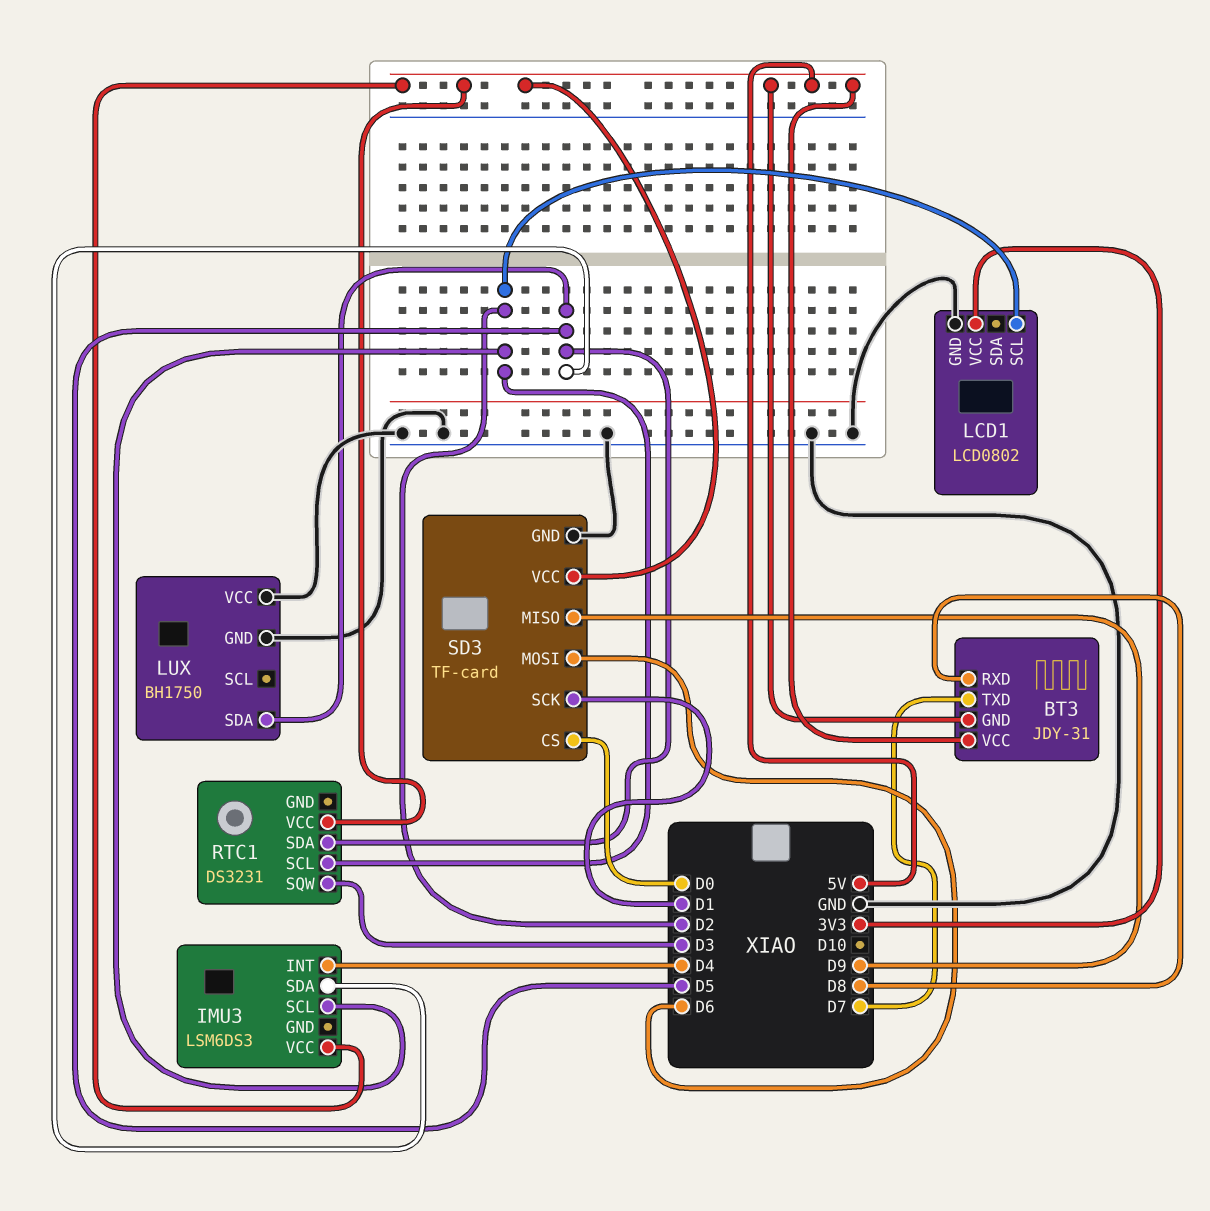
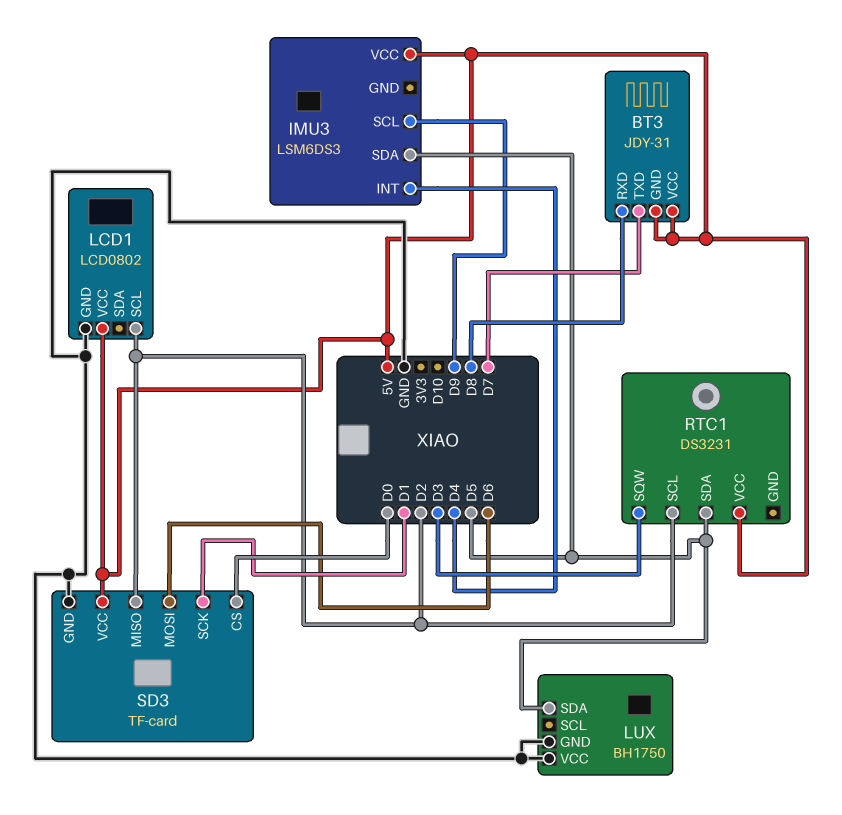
IMU3 pin SCL: D2 -> D9
LCD1 pin VCC: 3V3 -> 5V
SD3 pin MISO: D9 -> D2

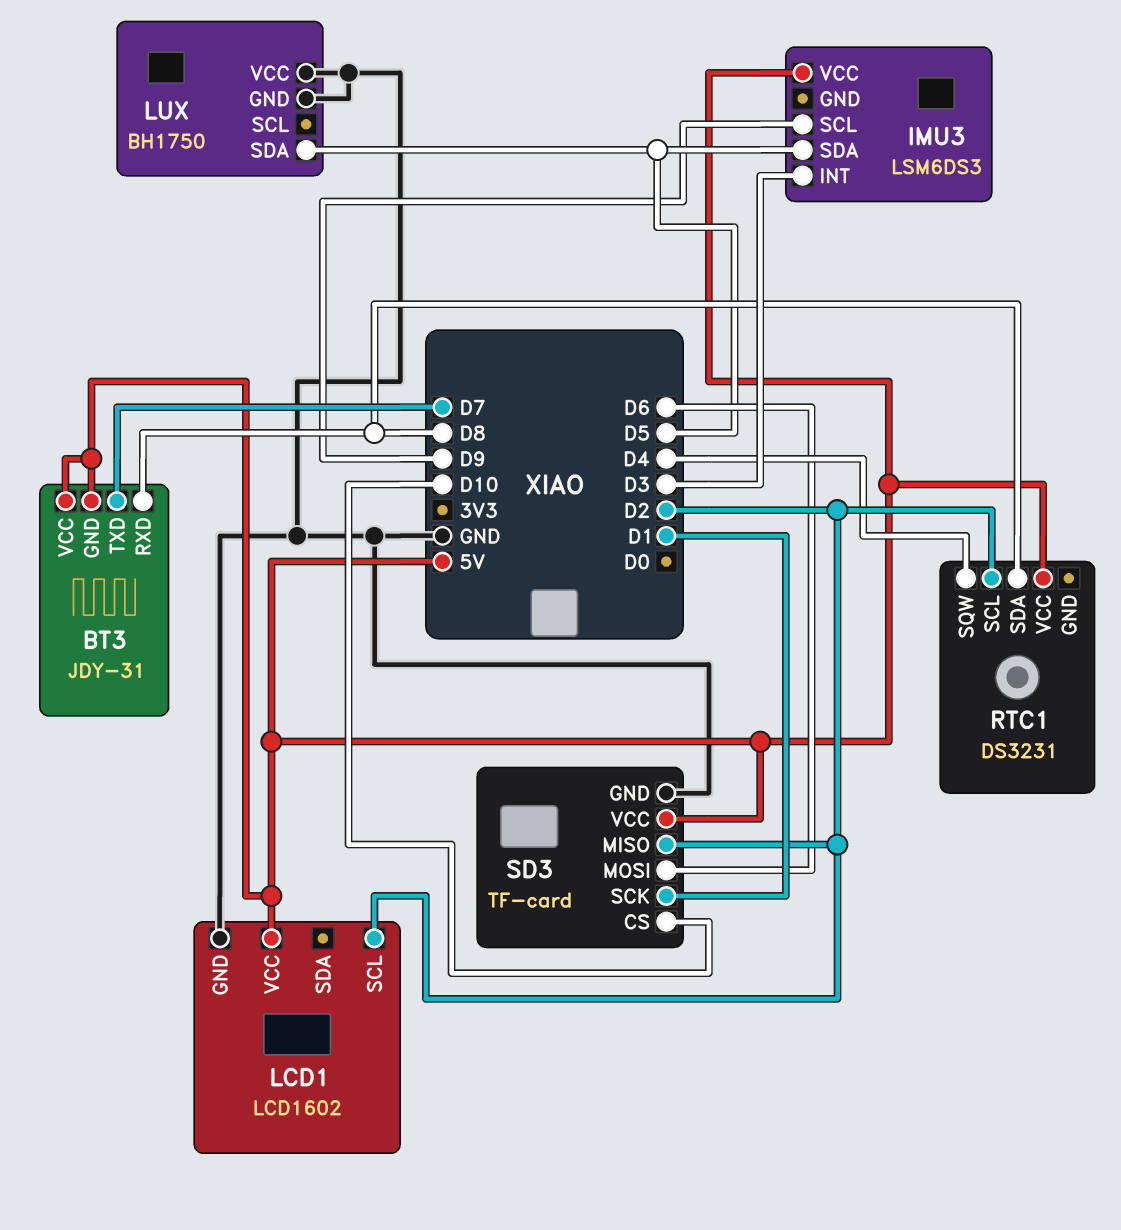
IMU3 pin INT: D4 -> D3
LCD1: LCD0802 -> LCD1602
RTC1 pin SDA: D5 -> D8
RTC1 pin SQW: D3 -> D4
SD3 pin CS: D0 -> D10

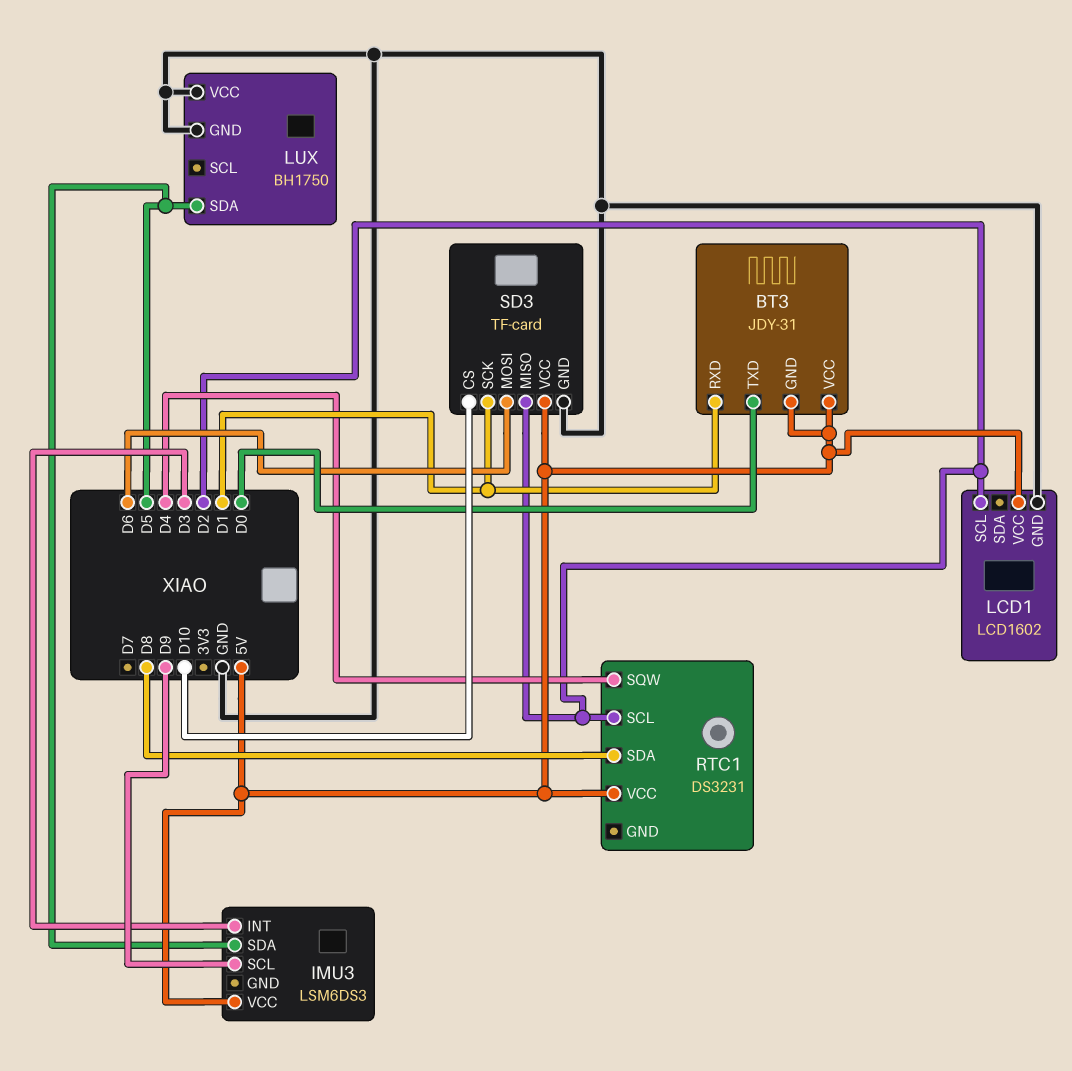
BT3 pin RXD: D8 -> D1
BT3 pin TXD: D7 -> D0

